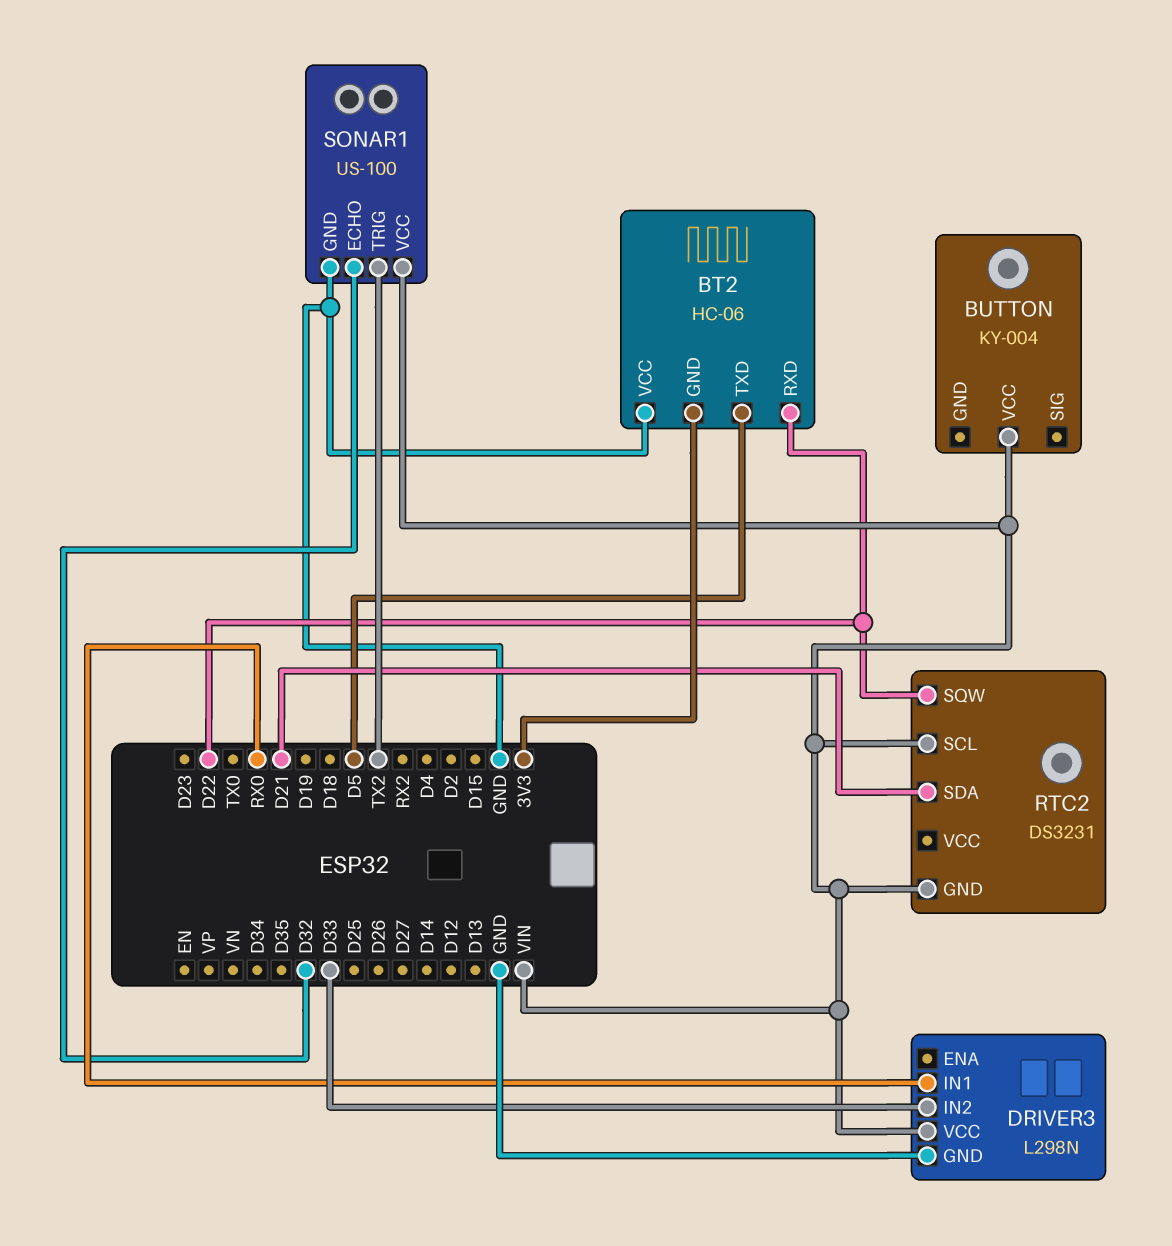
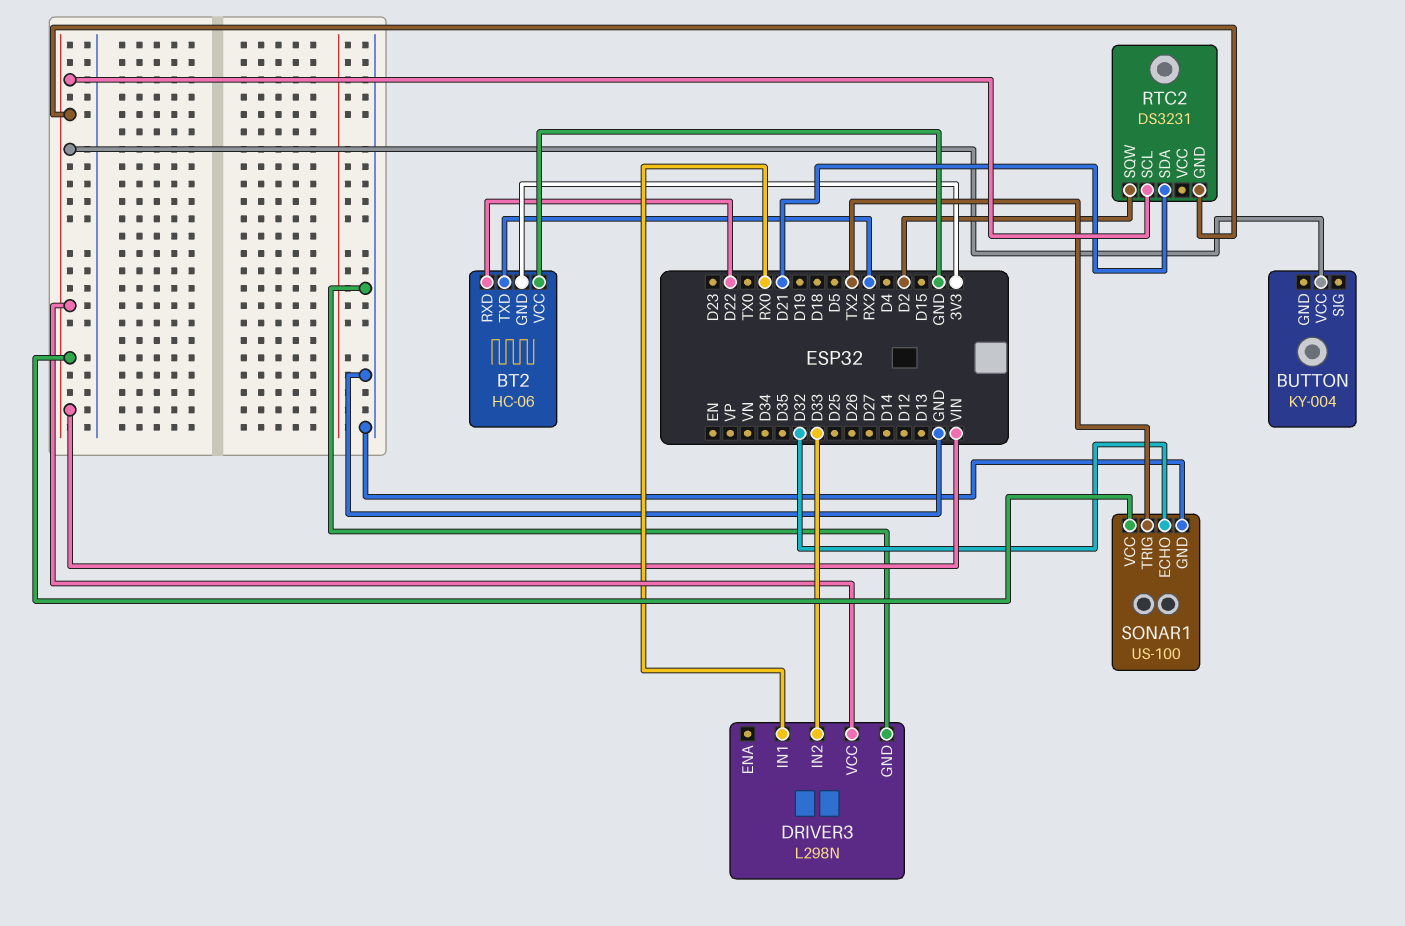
BT2 pin TXD: D5 -> RX2
RTC2 pin SQW: D22 -> D2

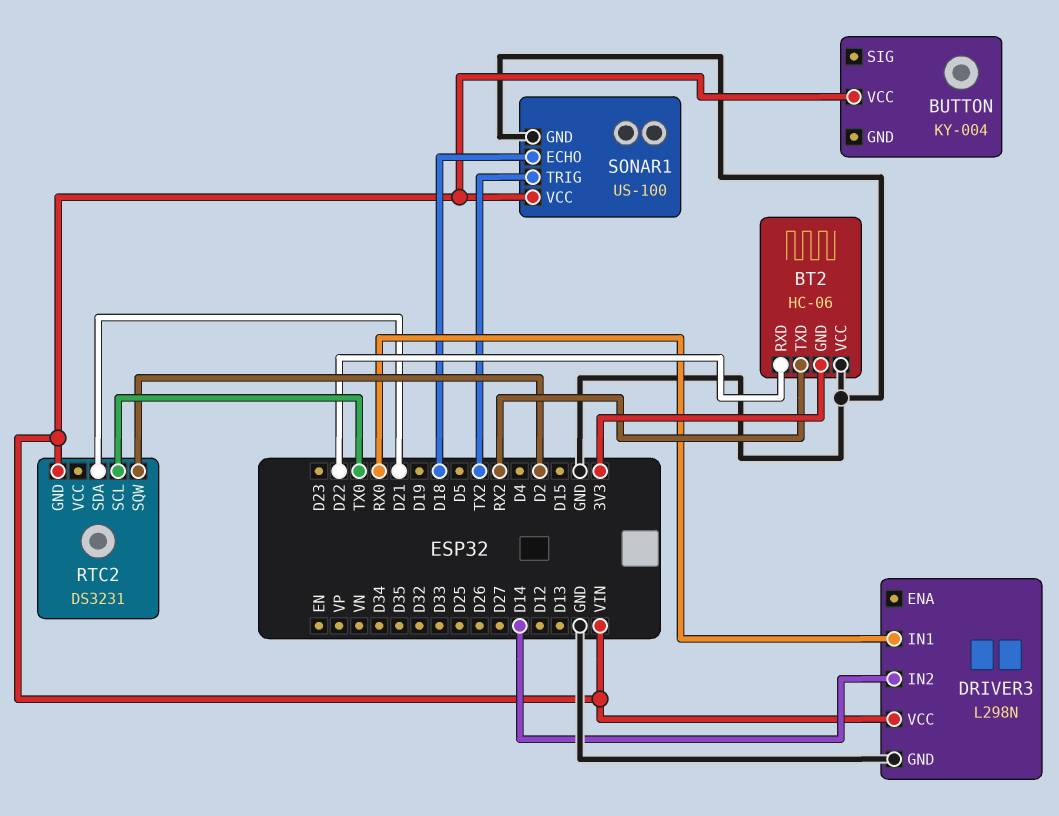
DRIVER3 pin IN2: D33 -> D14
RTC2 pin SCL: VIN -> TX0
SONAR1 pin ECHO: D32 -> D18

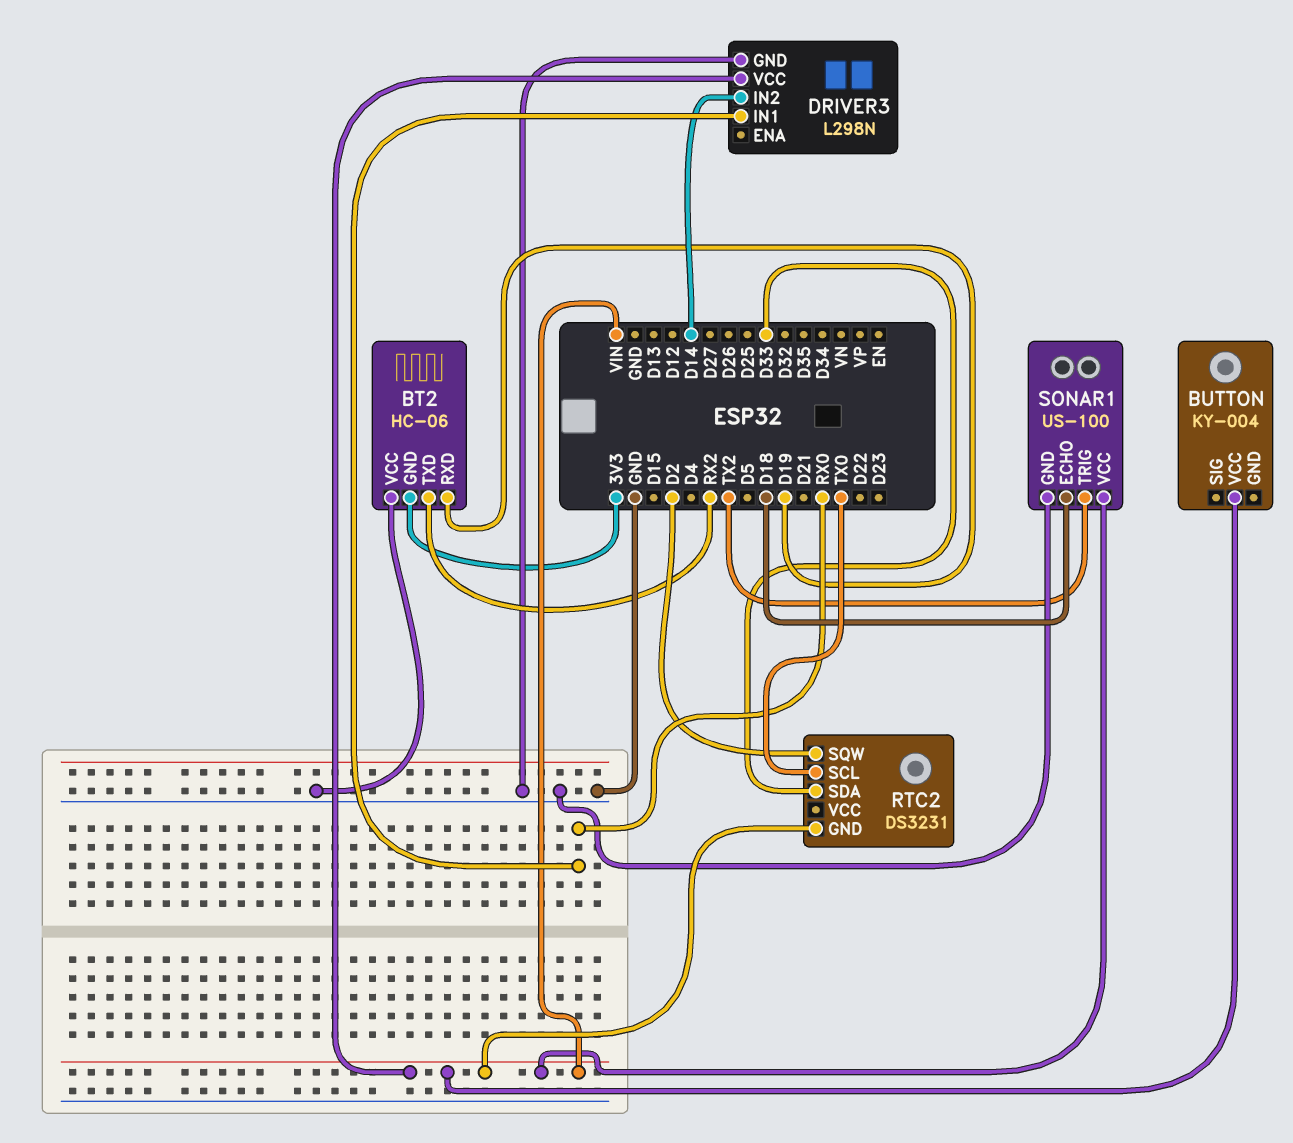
BT2 pin RXD: D22 -> D19
RTC2 pin SDA: D21 -> D33

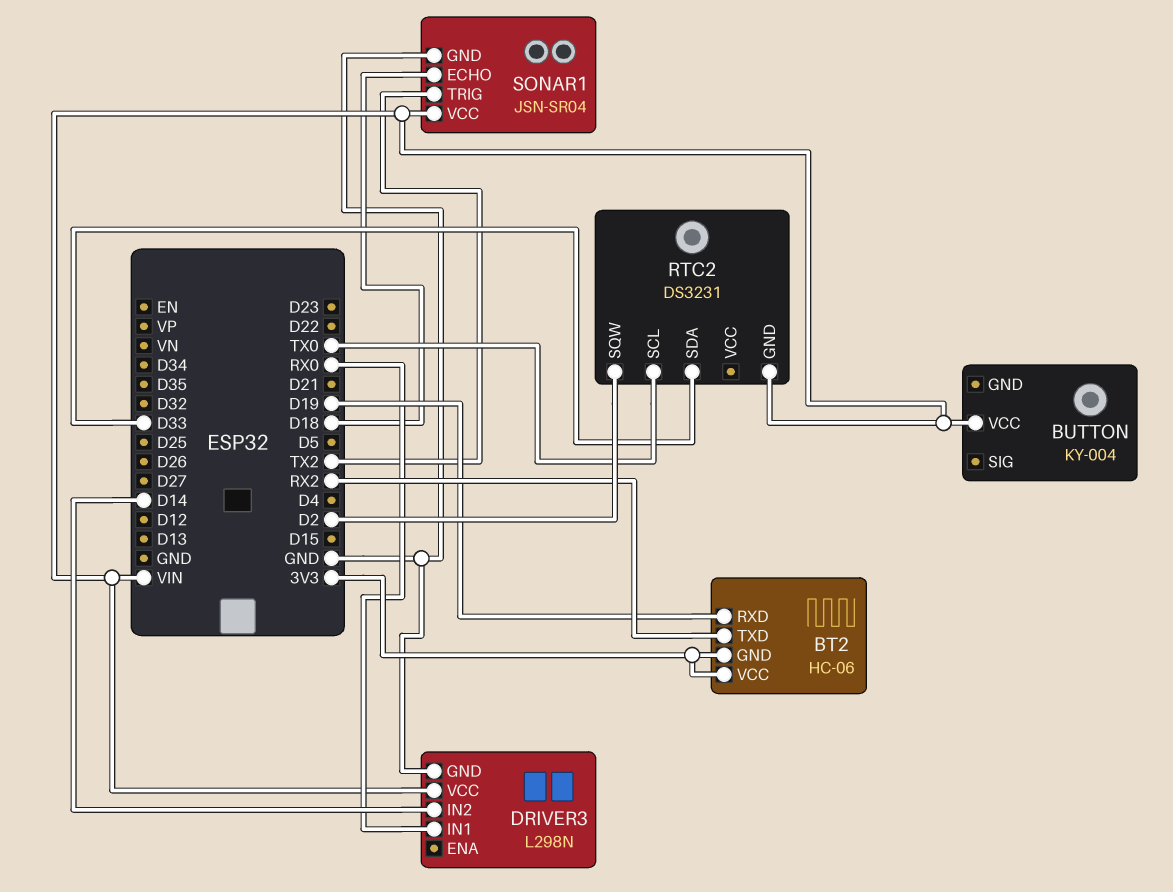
BT2 pin VCC: GND -> 3V3
SONAR1: US-100 -> JSN-SR04

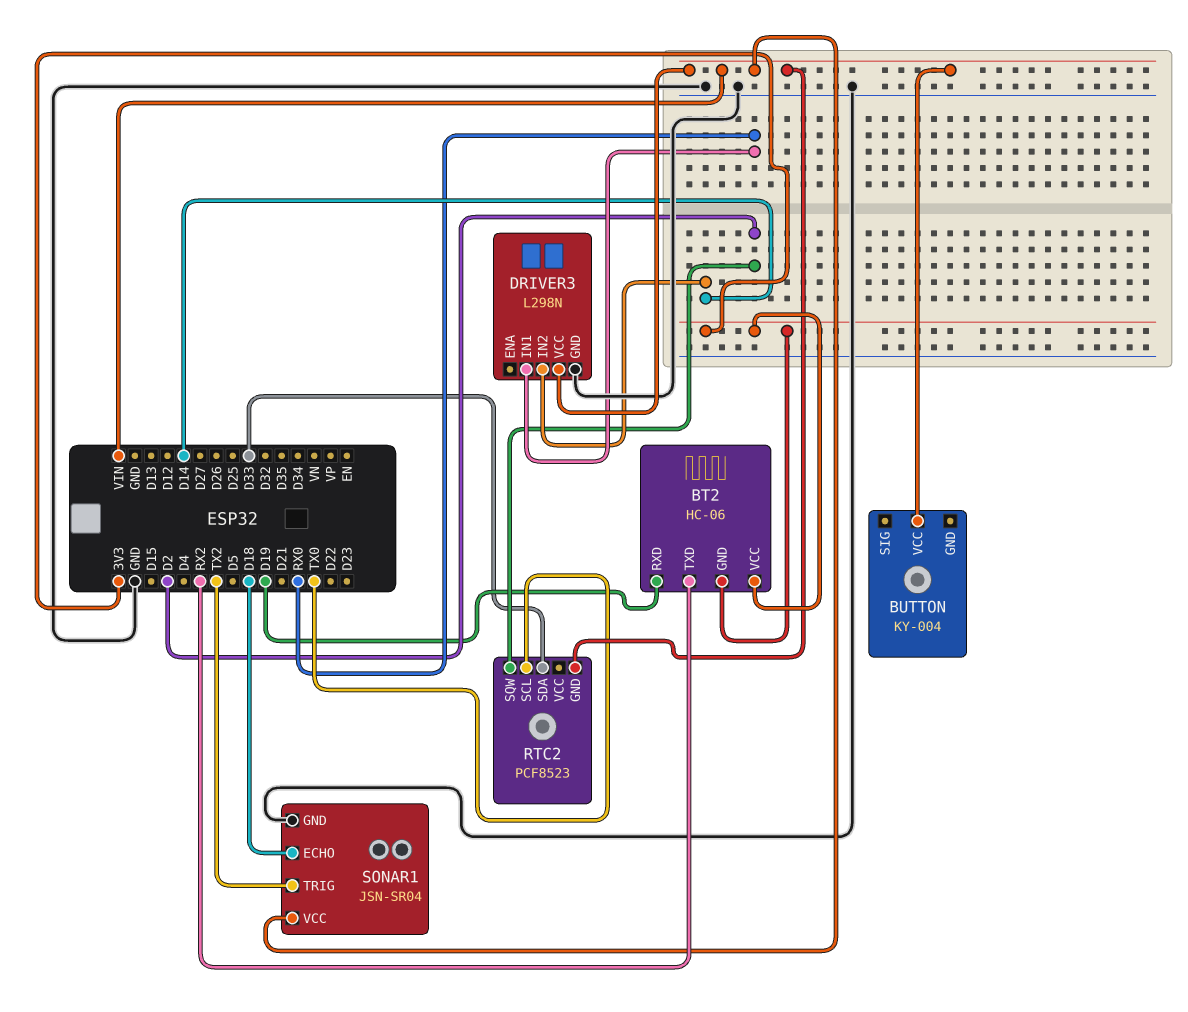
RTC2: DS3231 -> PCF8523

